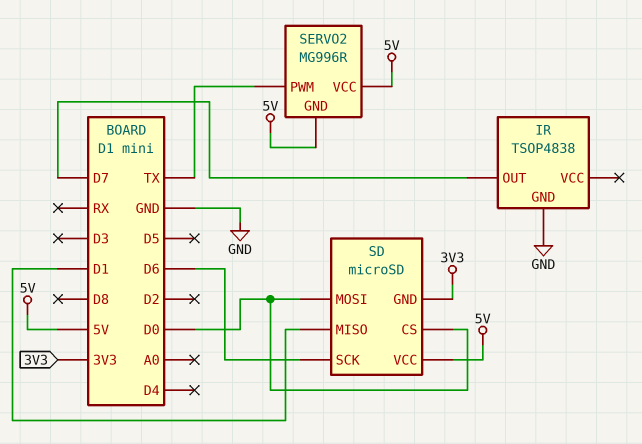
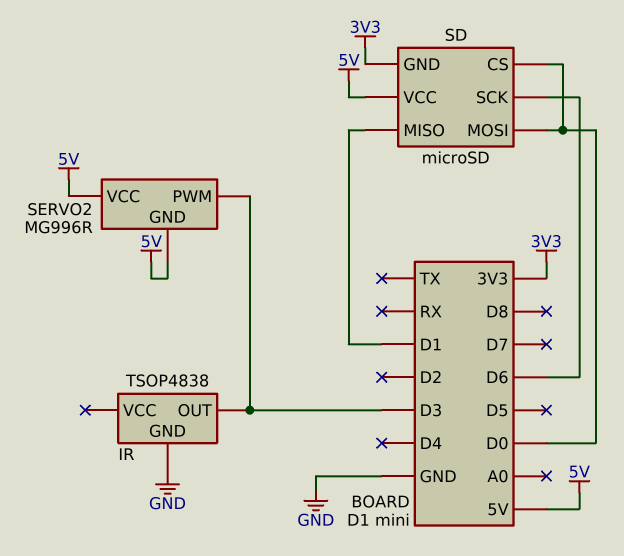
IR pin OUT: D7 -> D3
SERVO2 pin PWM: TX -> D3

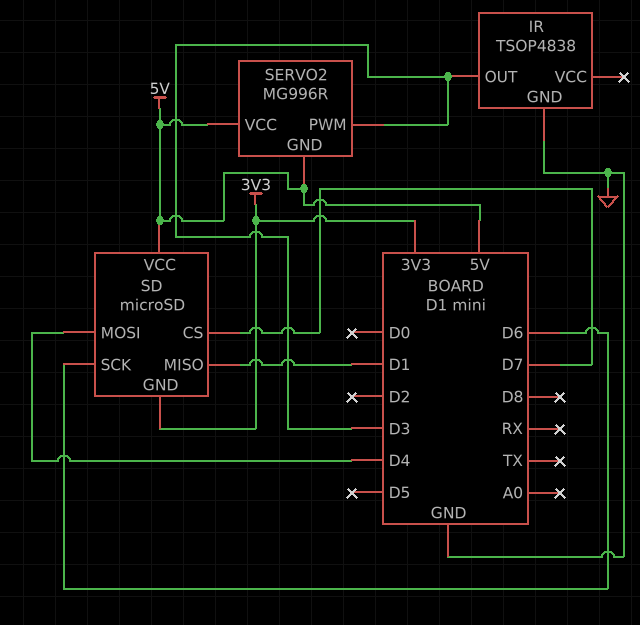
SD pin CS: D0 -> D7
SD pin MOSI: D0 -> D4

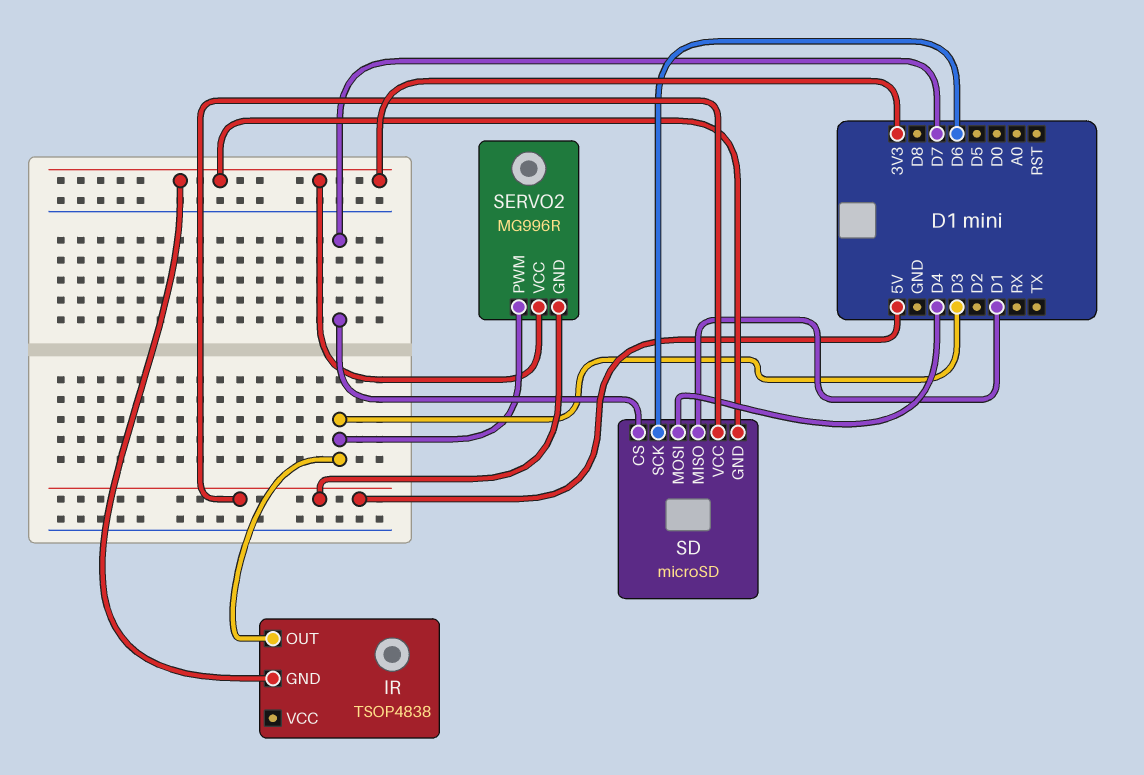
IR pin GND: GND -> 3V3
SERVO2 pin VCC: 5V -> 3V3

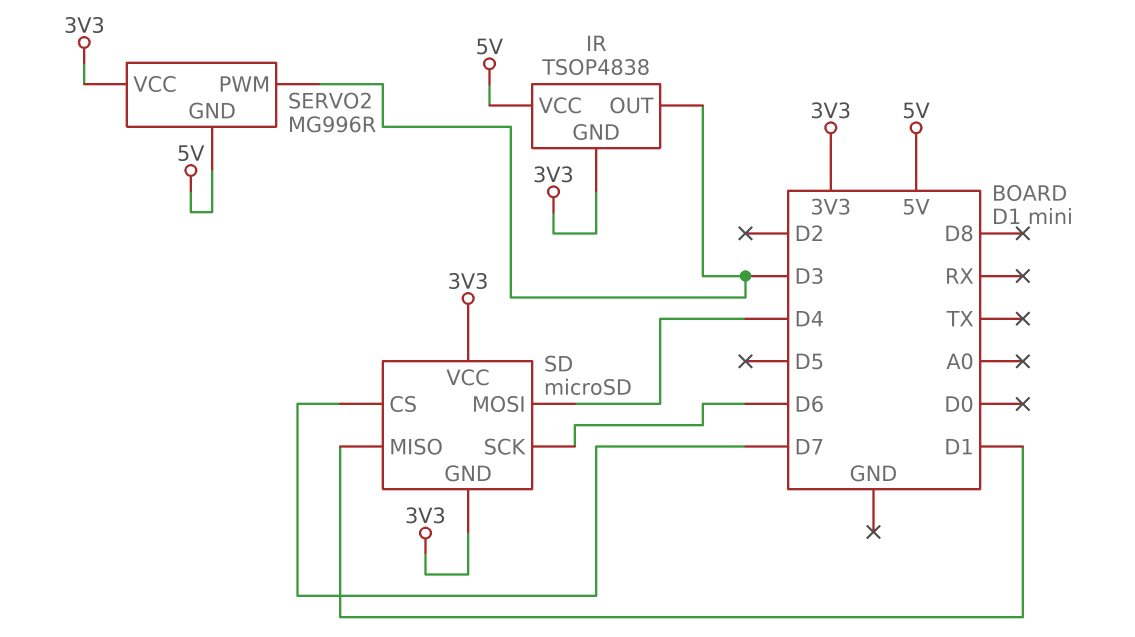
IR pin VCC: none -> 5V
SD pin VCC: 5V -> 3V3

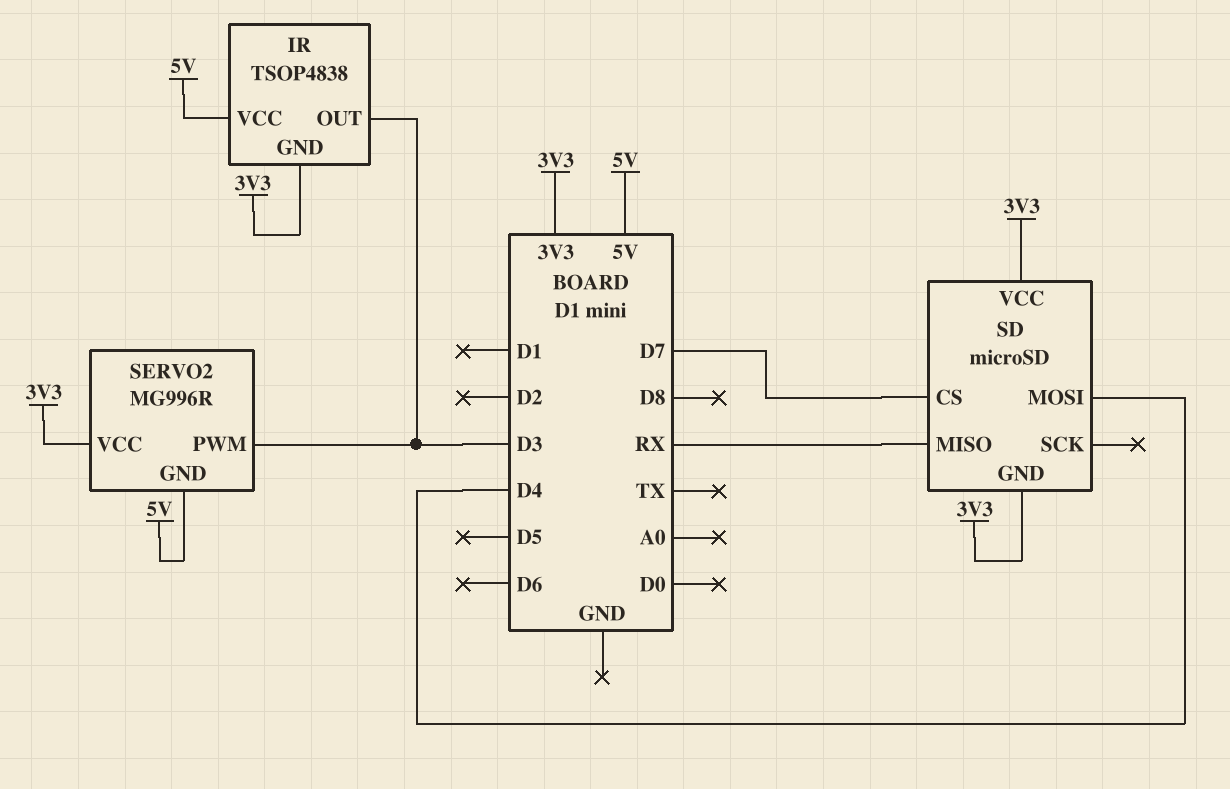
SD pin MISO: D1 -> RX
SD pin SCK: D6 -> none

